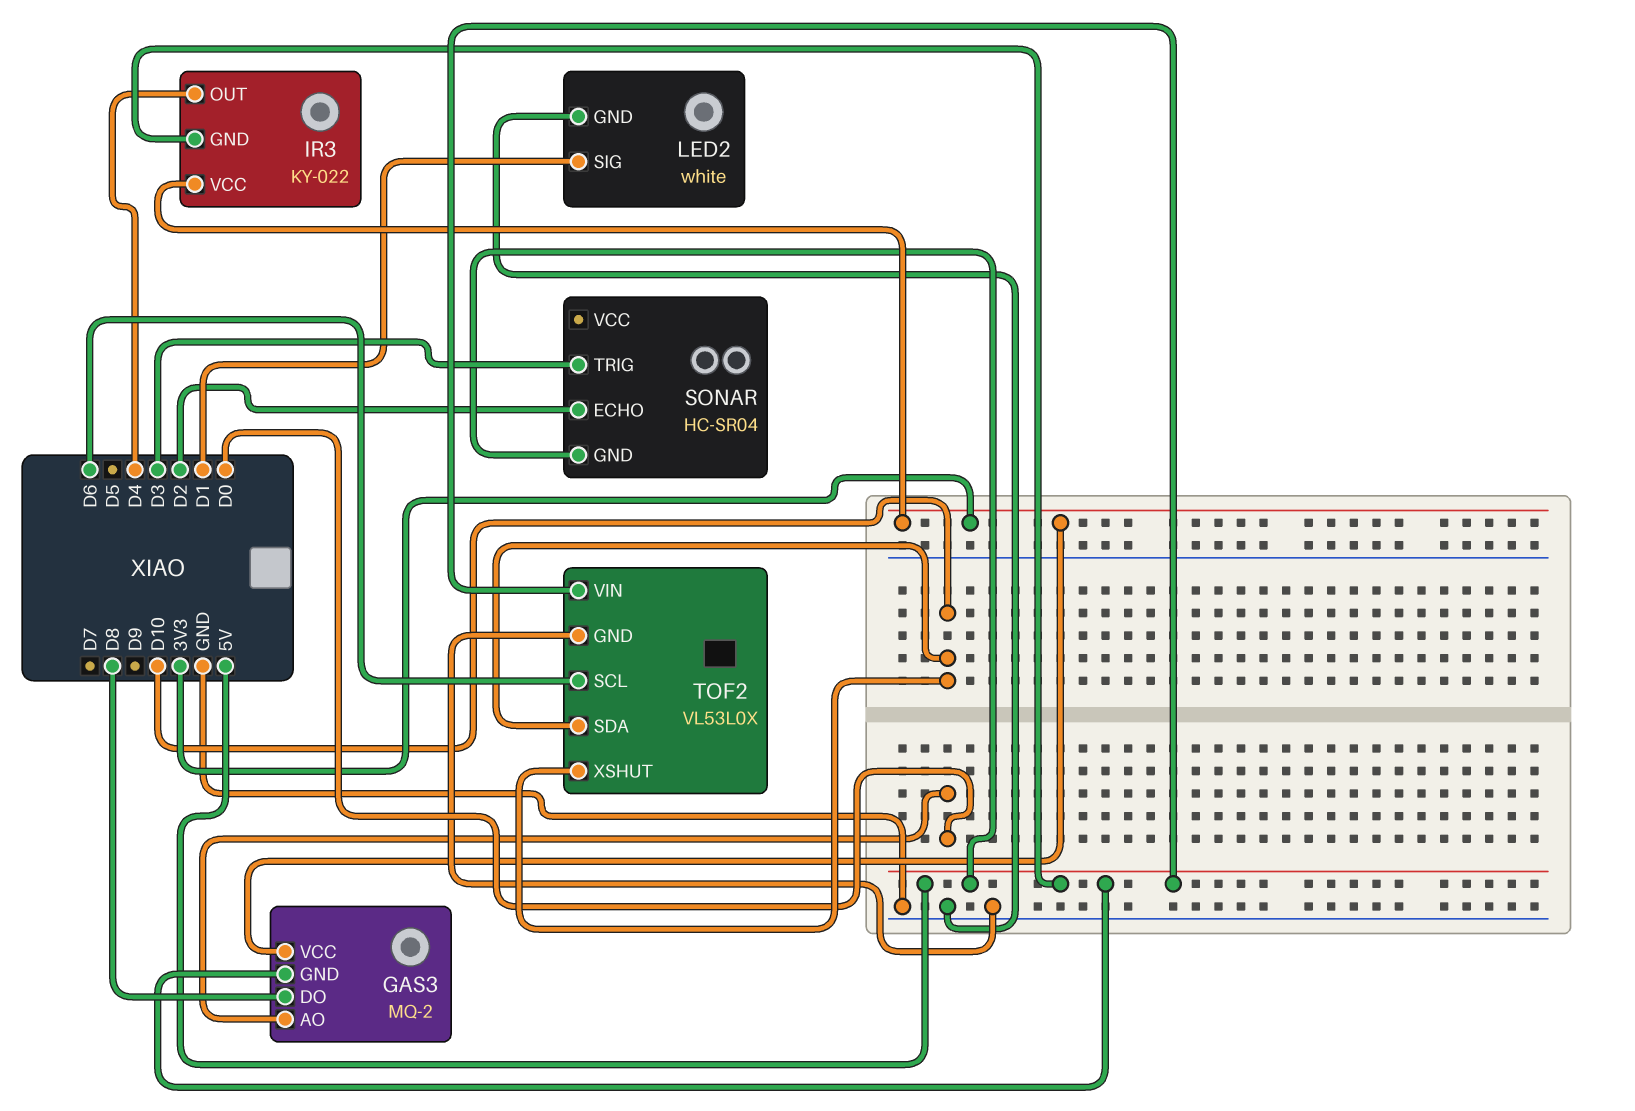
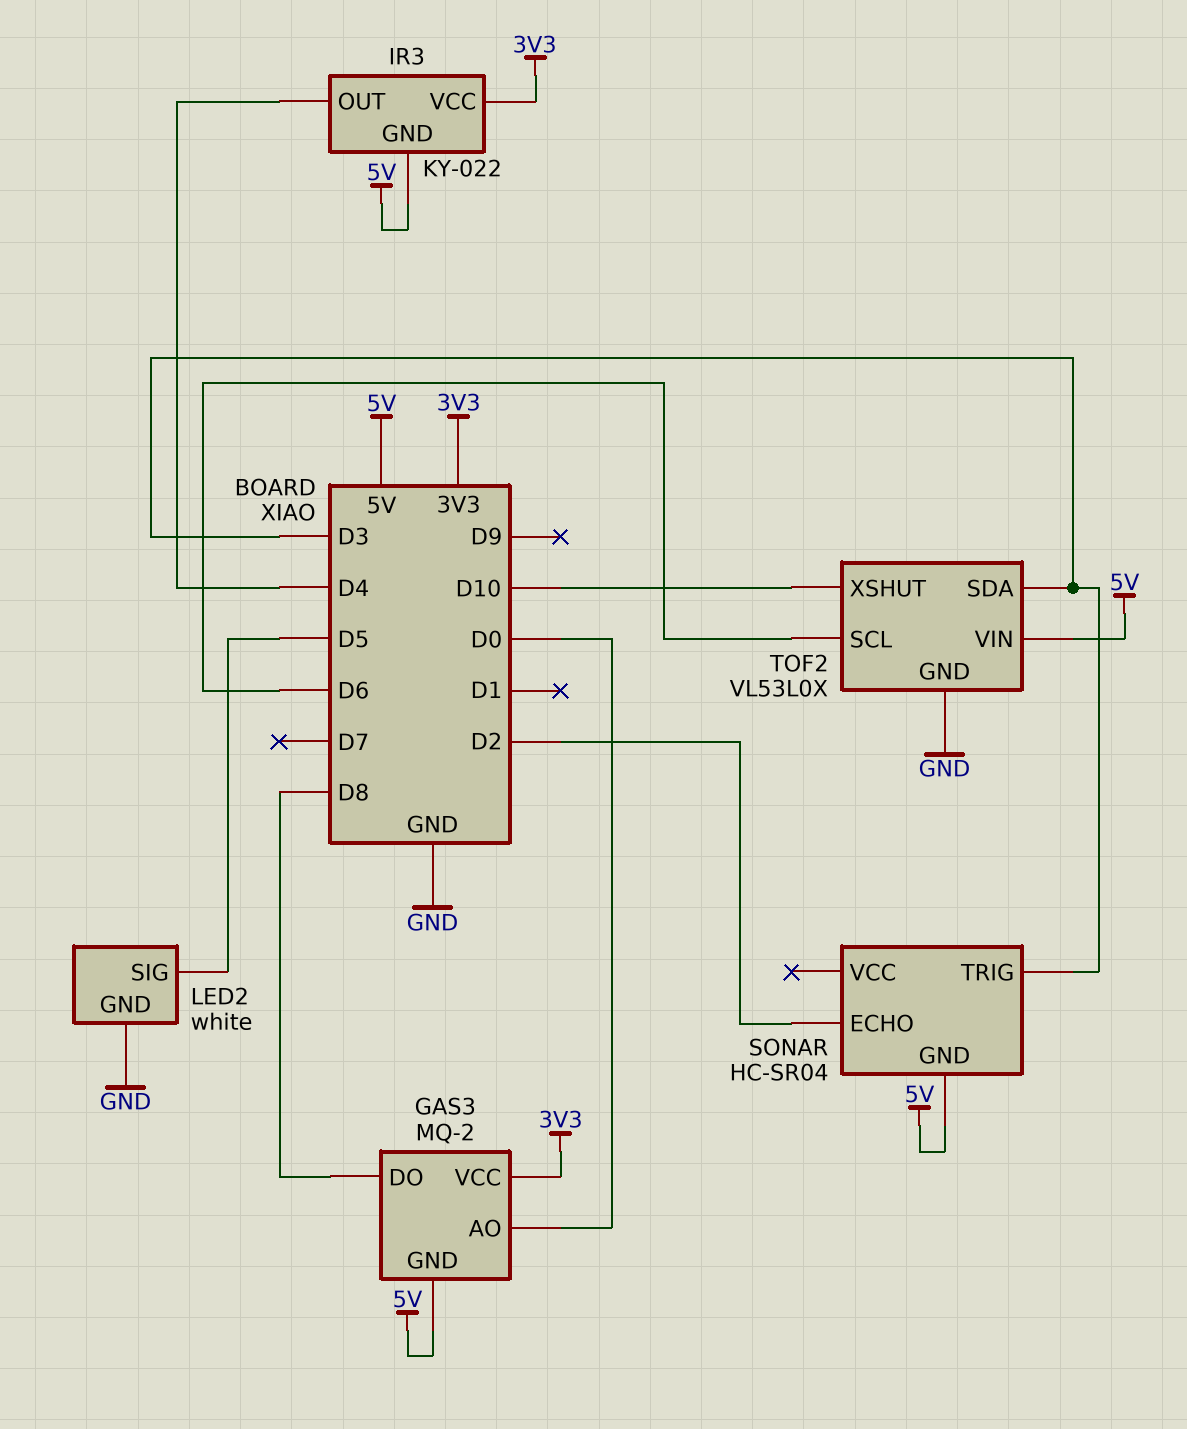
LED2 pin SIG: D1 -> D5
TOF2 pin SDA: D10 -> D3

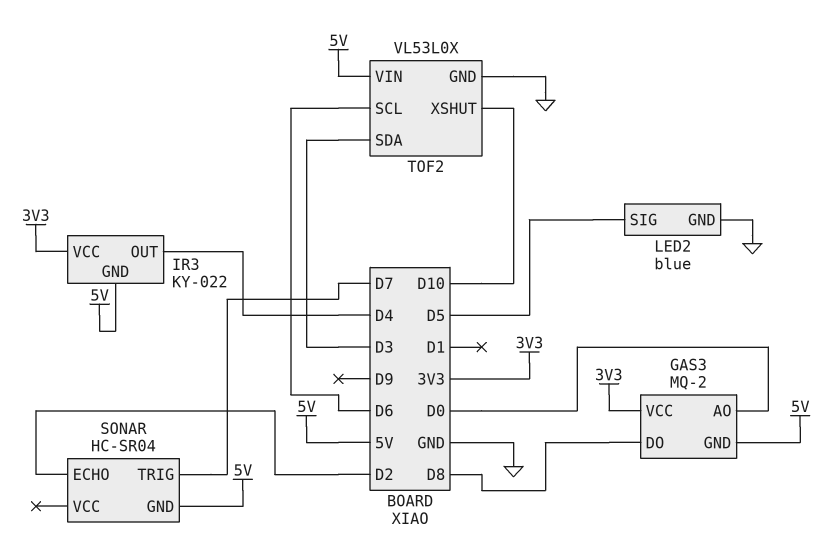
LED2: white -> blue
SONAR pin TRIG: D3 -> D7

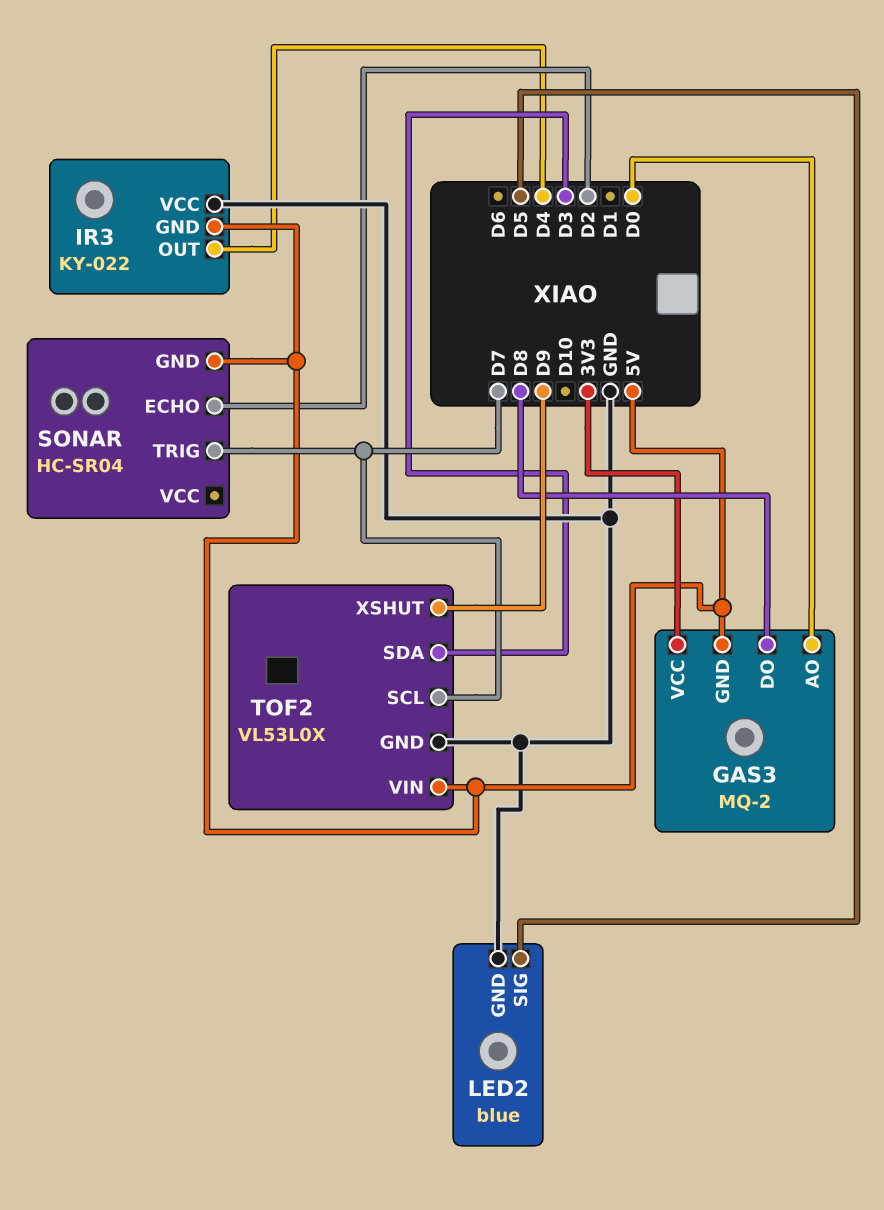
IR3 pin VCC: 3V3 -> GND
TOF2 pin SCL: D6 -> D7
TOF2 pin XSHUT: D10 -> D9

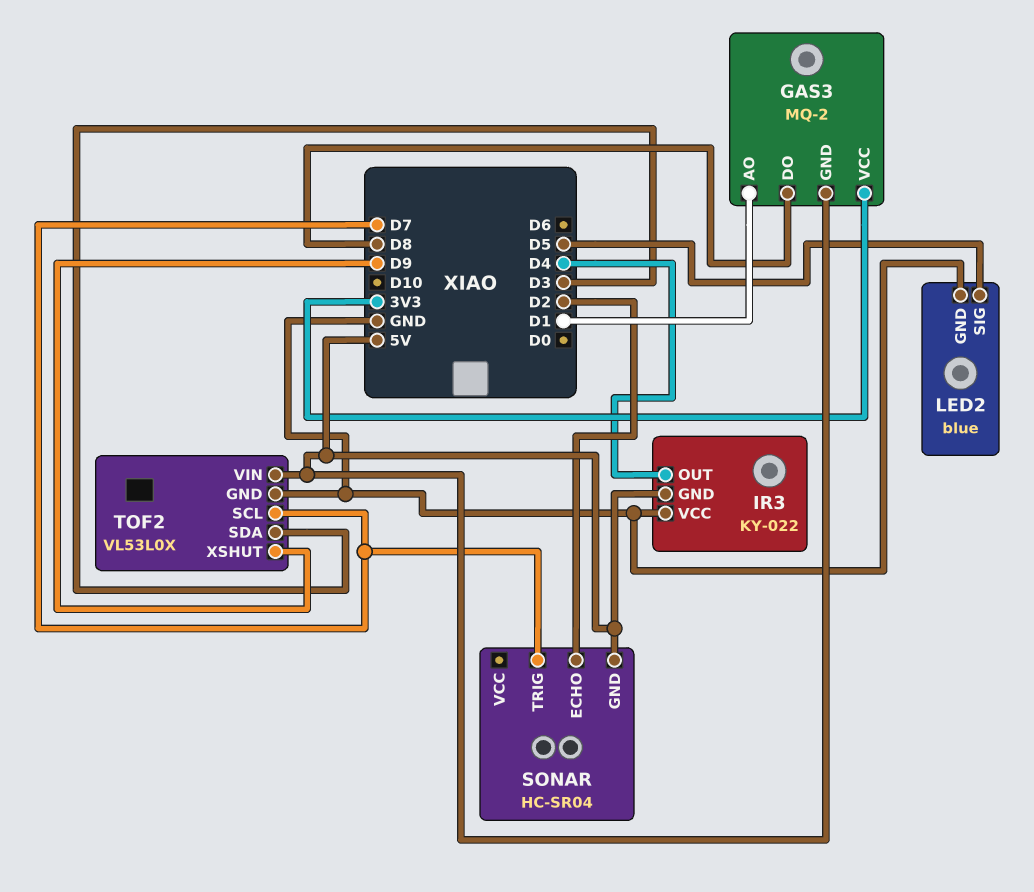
GAS3 pin AO: D0 -> D1

